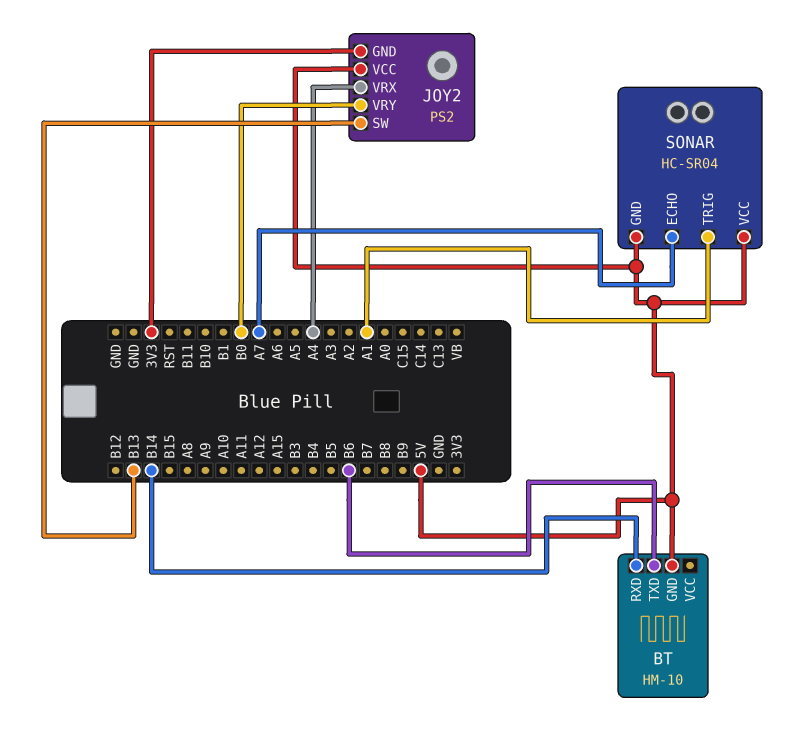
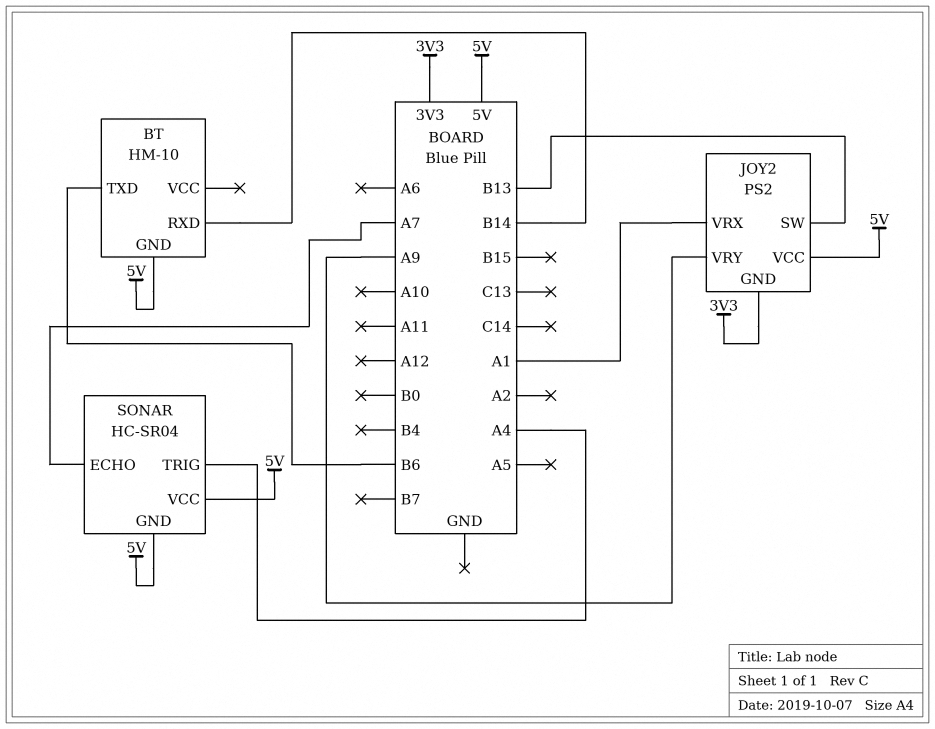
JOY2 pin VRX: A4 -> A1
JOY2 pin VRY: B0 -> A9
SONAR pin TRIG: A1 -> A4

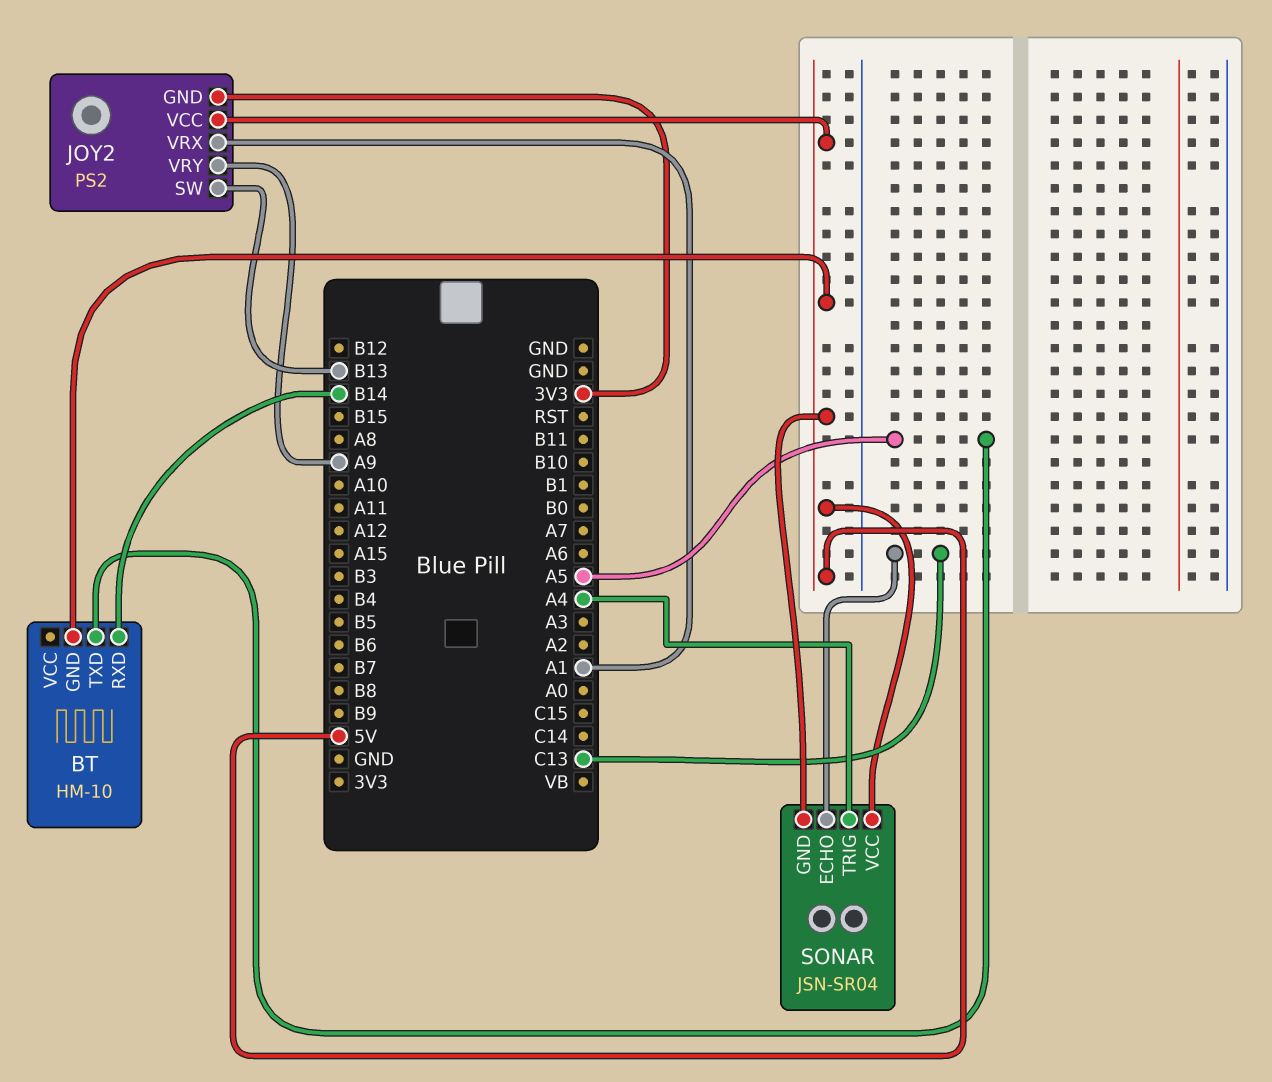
BT pin TXD: B6 -> A5
SONAR: HC-SR04 -> JSN-SR04
SONAR pin ECHO: A7 -> C13

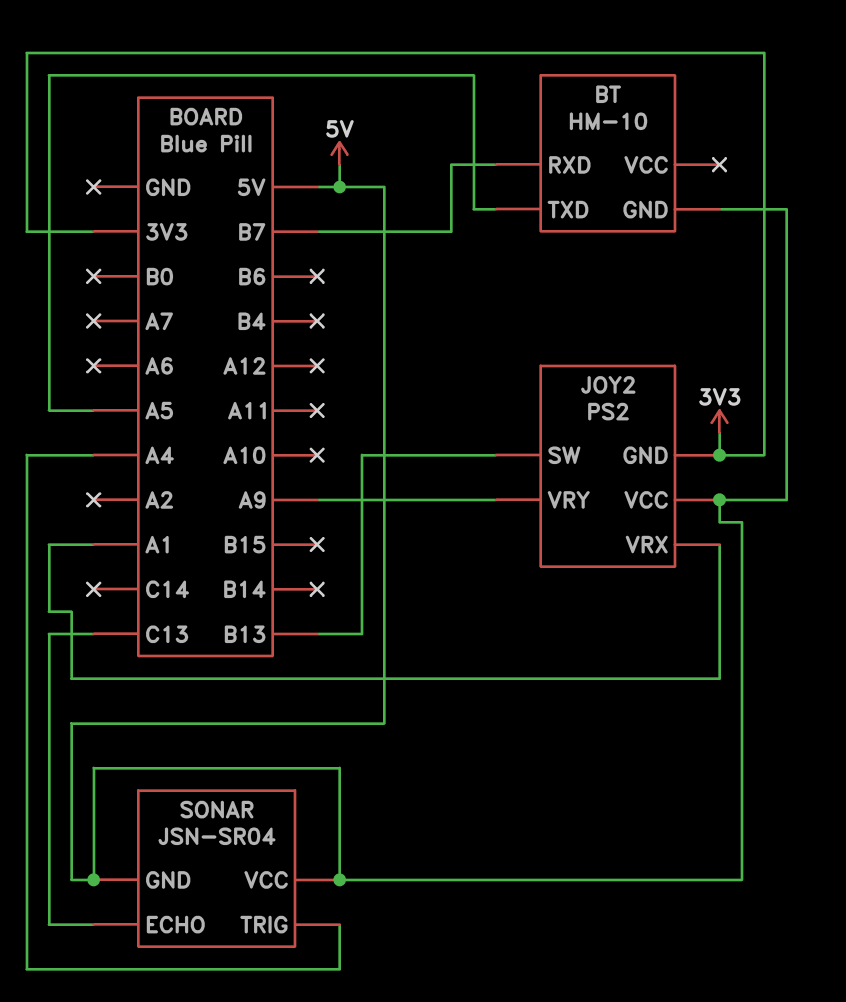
BT pin RXD: B14 -> B7

